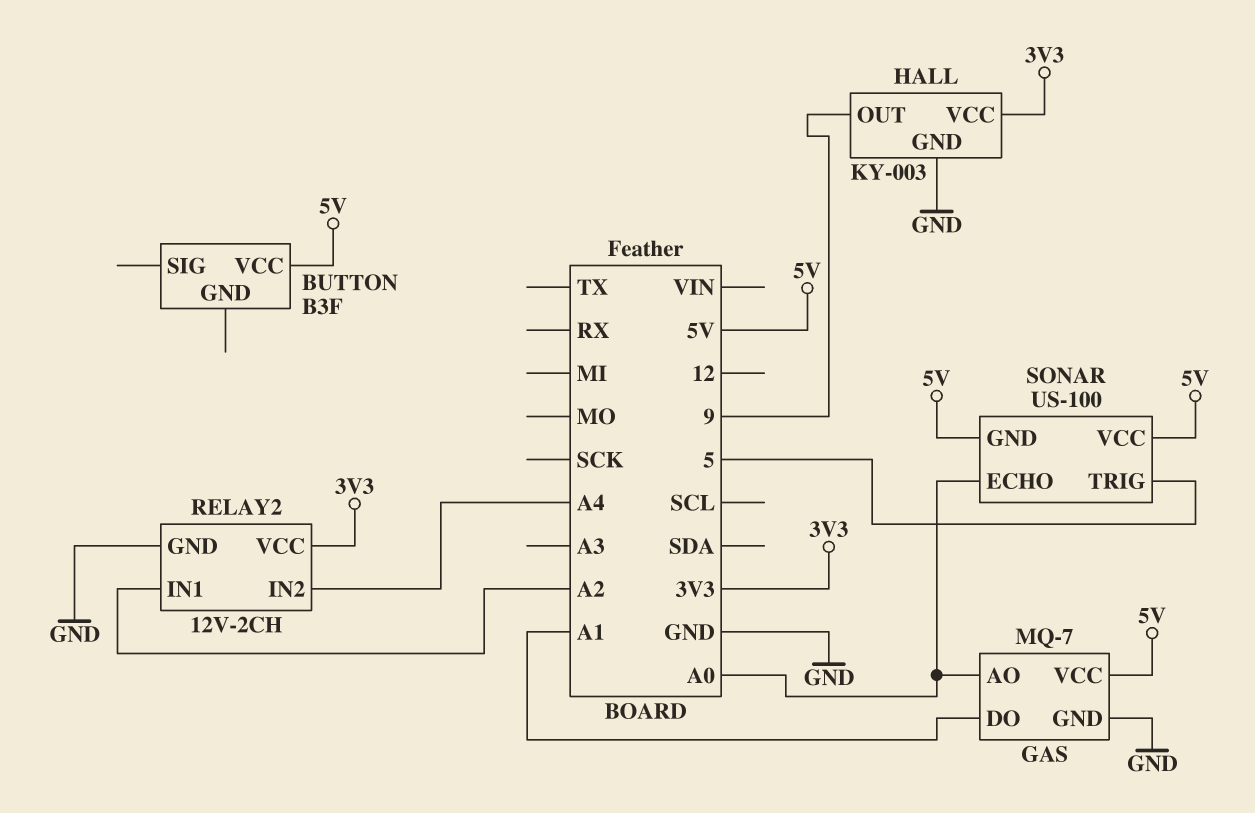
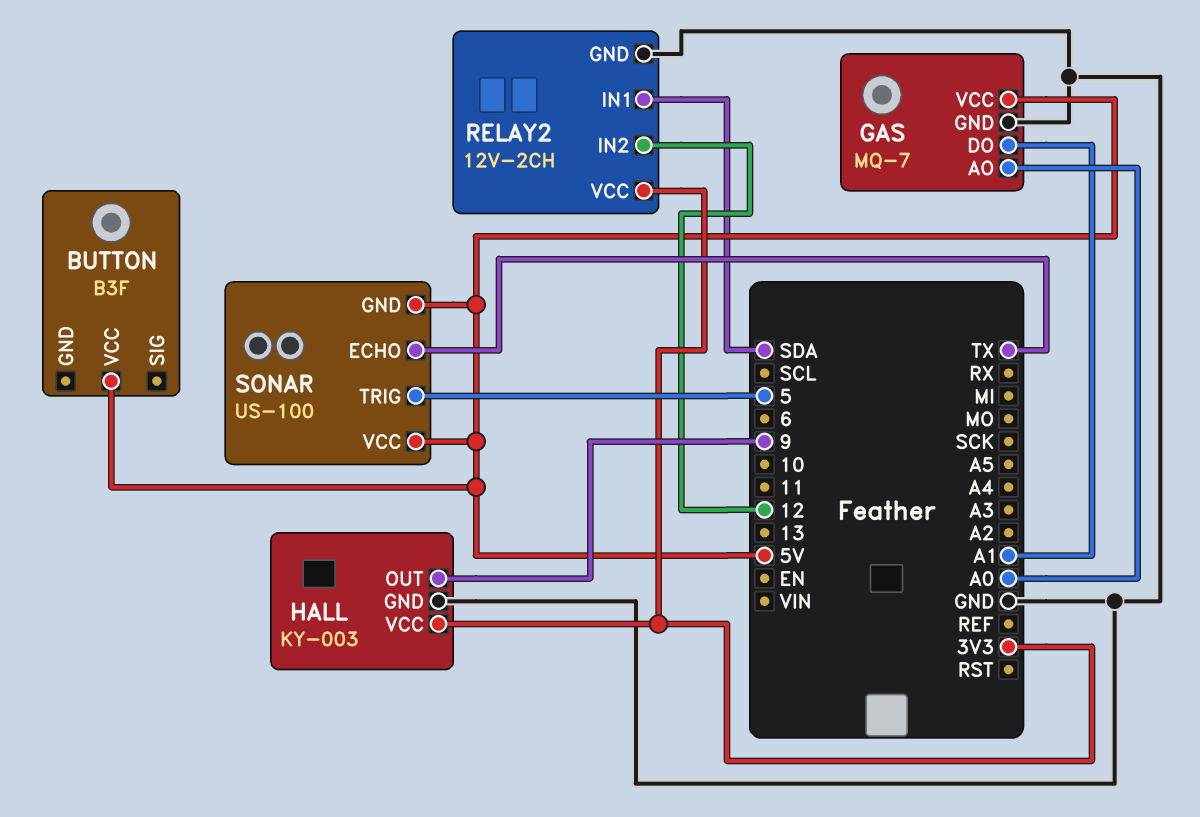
RELAY2 pin IN1: A2 -> SDA
RELAY2 pin IN2: A4 -> 12
SONAR pin ECHO: A0 -> TX

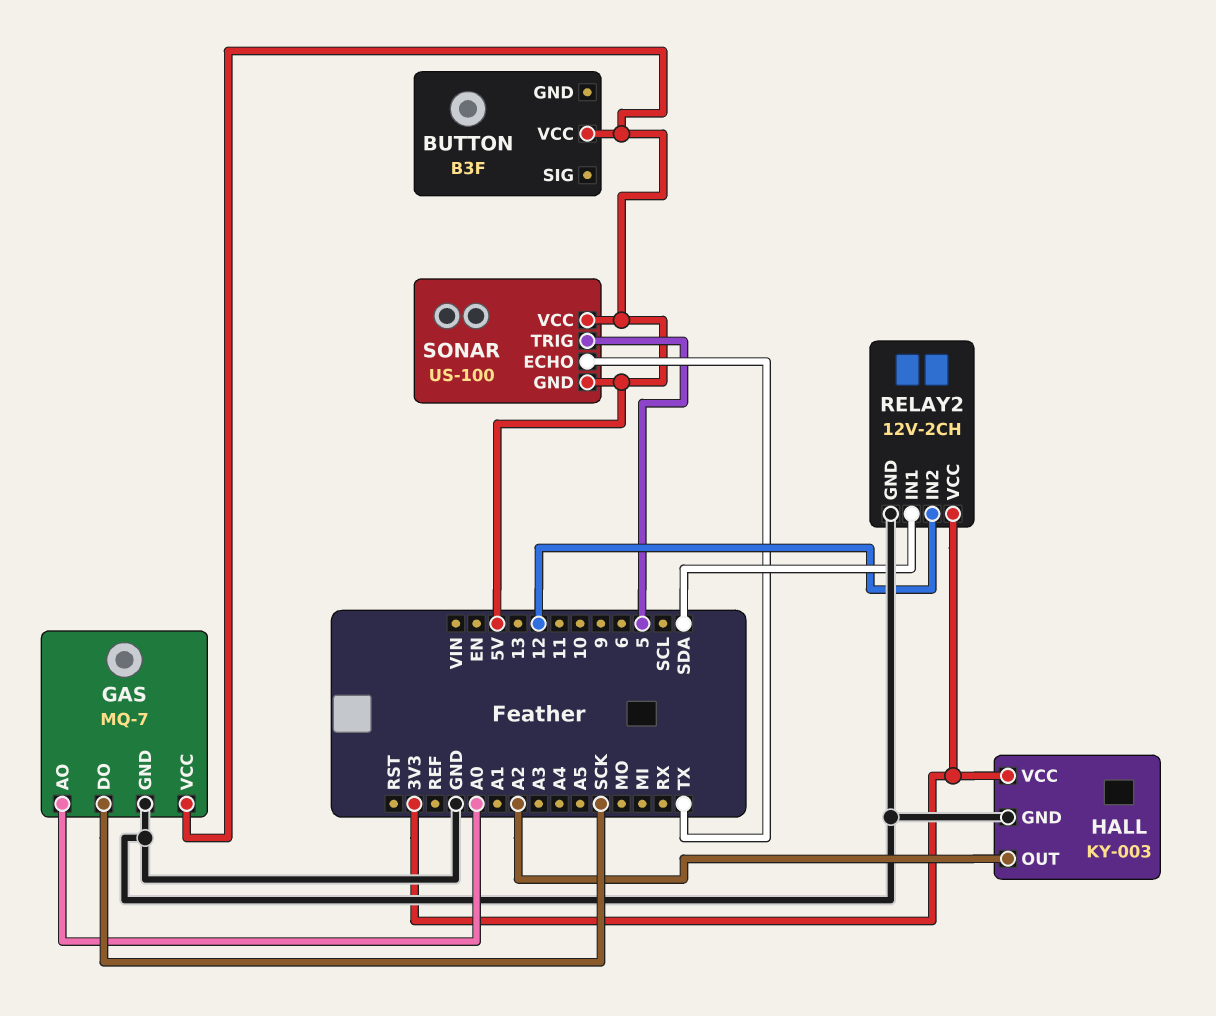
GAS pin DO: A1 -> SCK
HALL pin OUT: 9 -> A2

